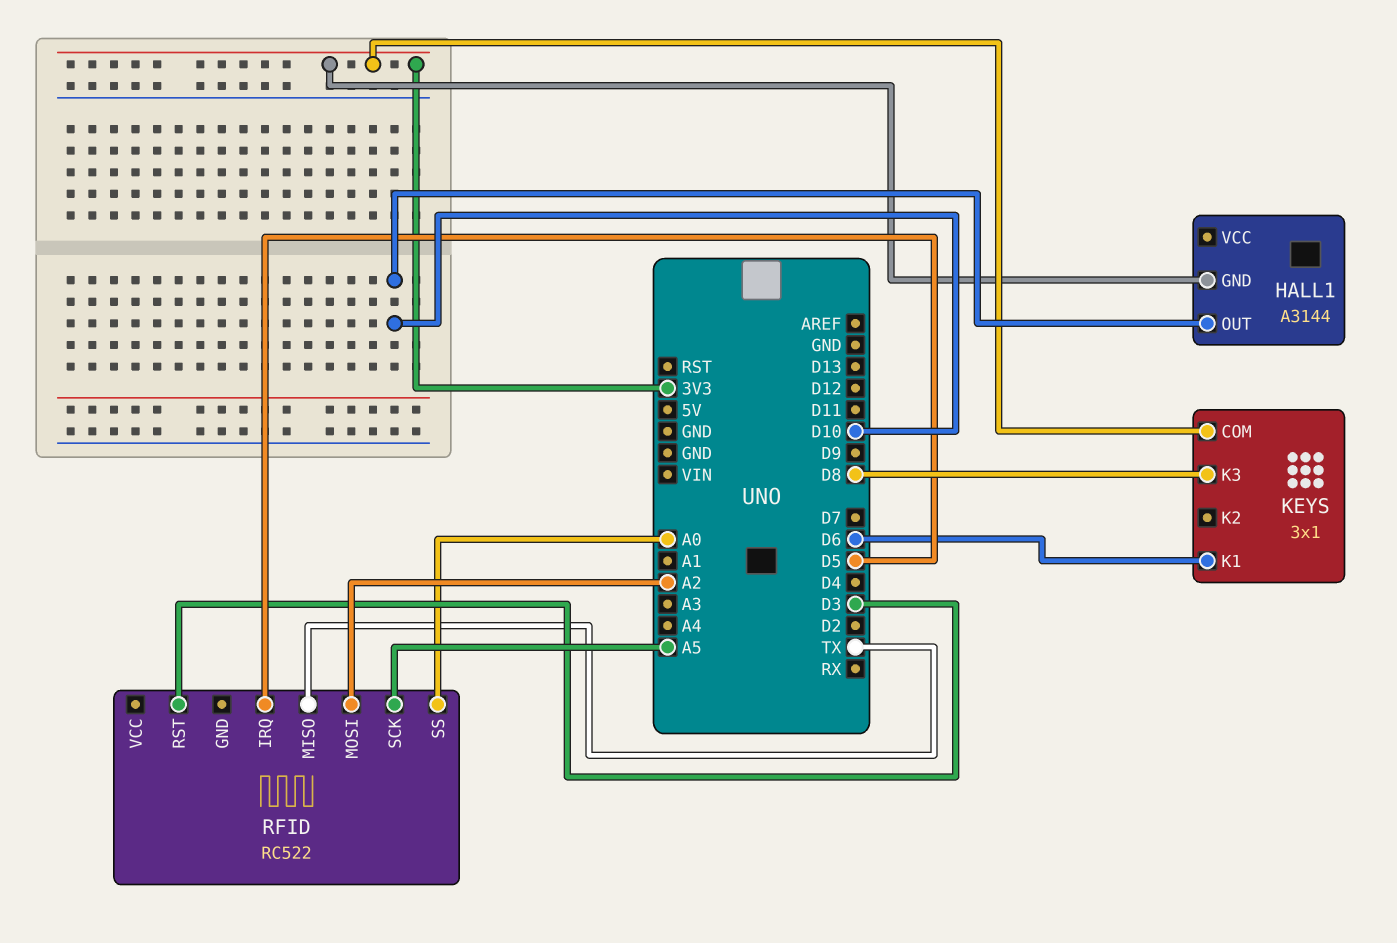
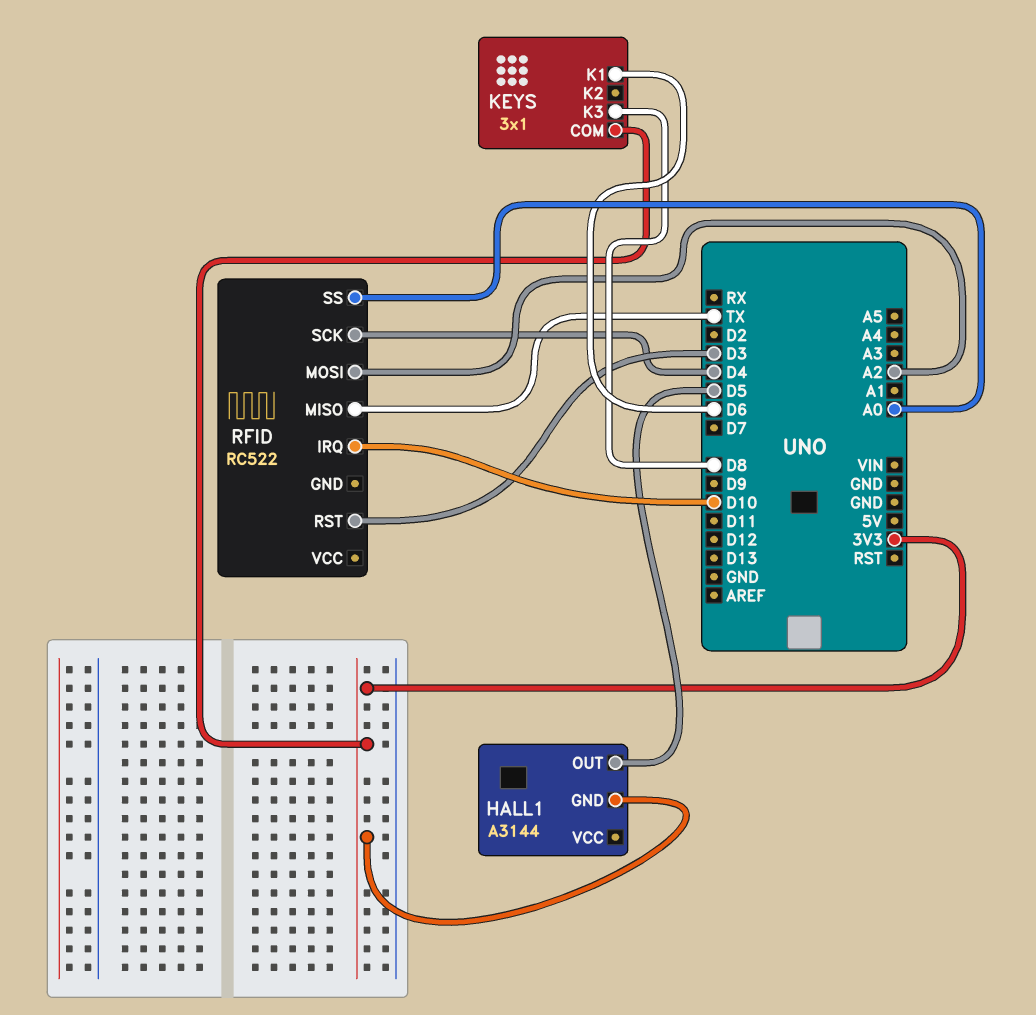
HALL1 pin OUT: D10 -> D5
RFID pin IRQ: D5 -> D10
RFID pin SCK: A5 -> D4

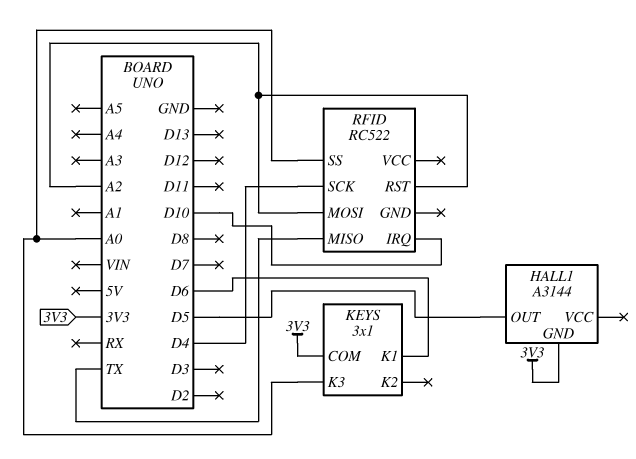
KEYS pin K3: D8 -> A0
RFID pin RST: D3 -> A2

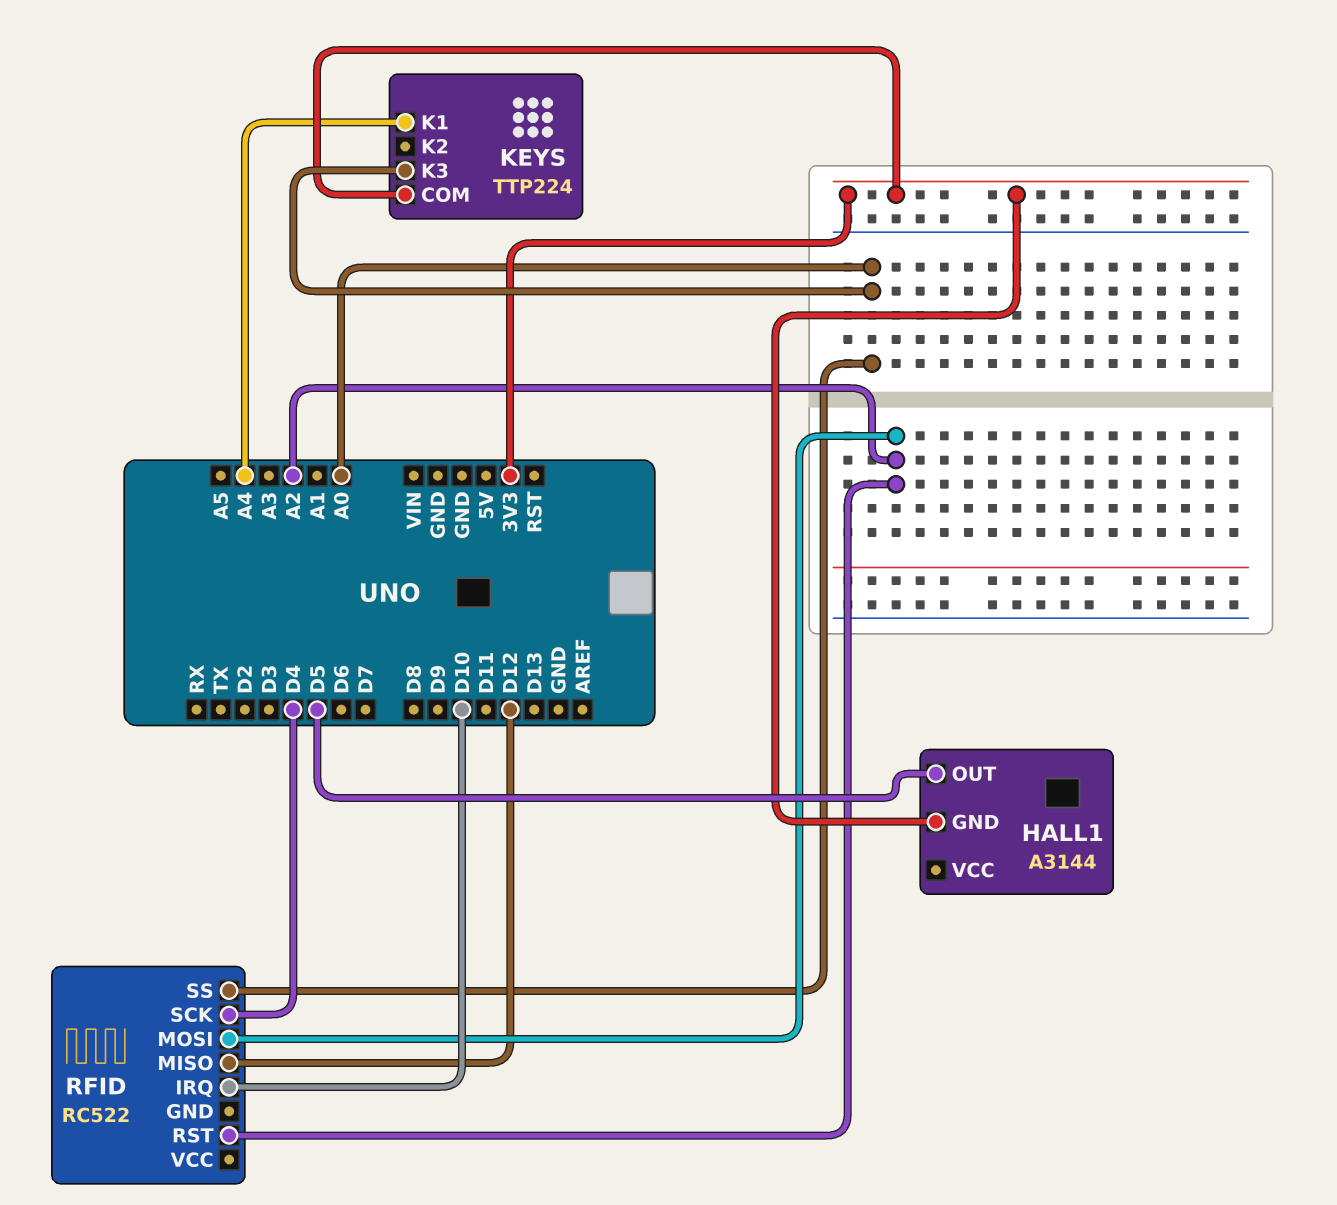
KEYS: 3x1 -> TTP224
KEYS pin K1: D6 -> A4
RFID pin MISO: TX -> D12

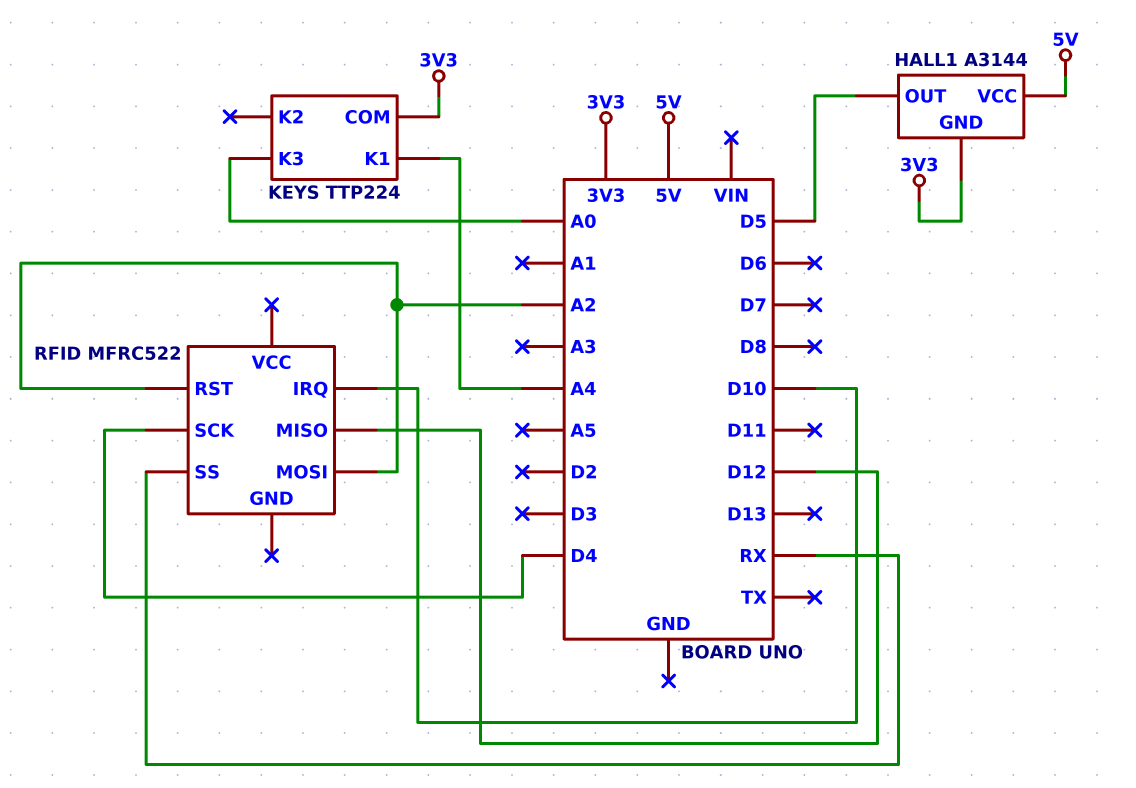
HALL1 pin VCC: none -> 5V
RFID: RC522 -> MFRC522
RFID pin SS: A0 -> RX

